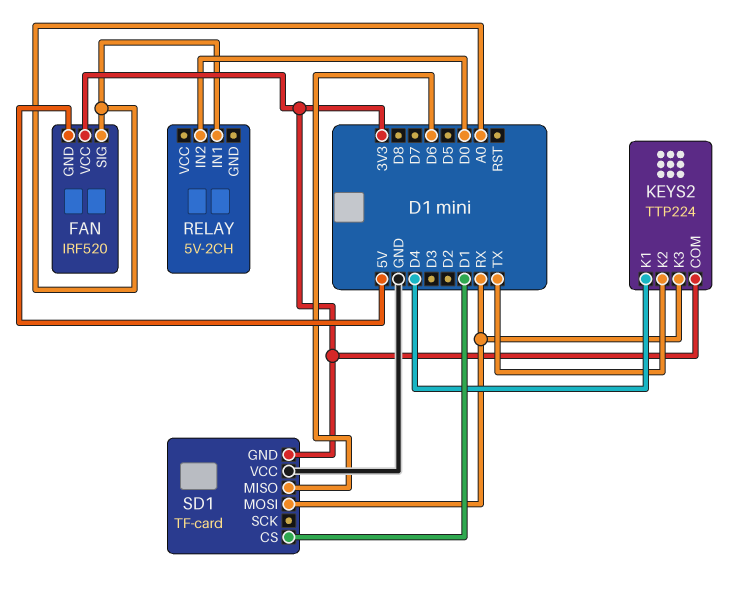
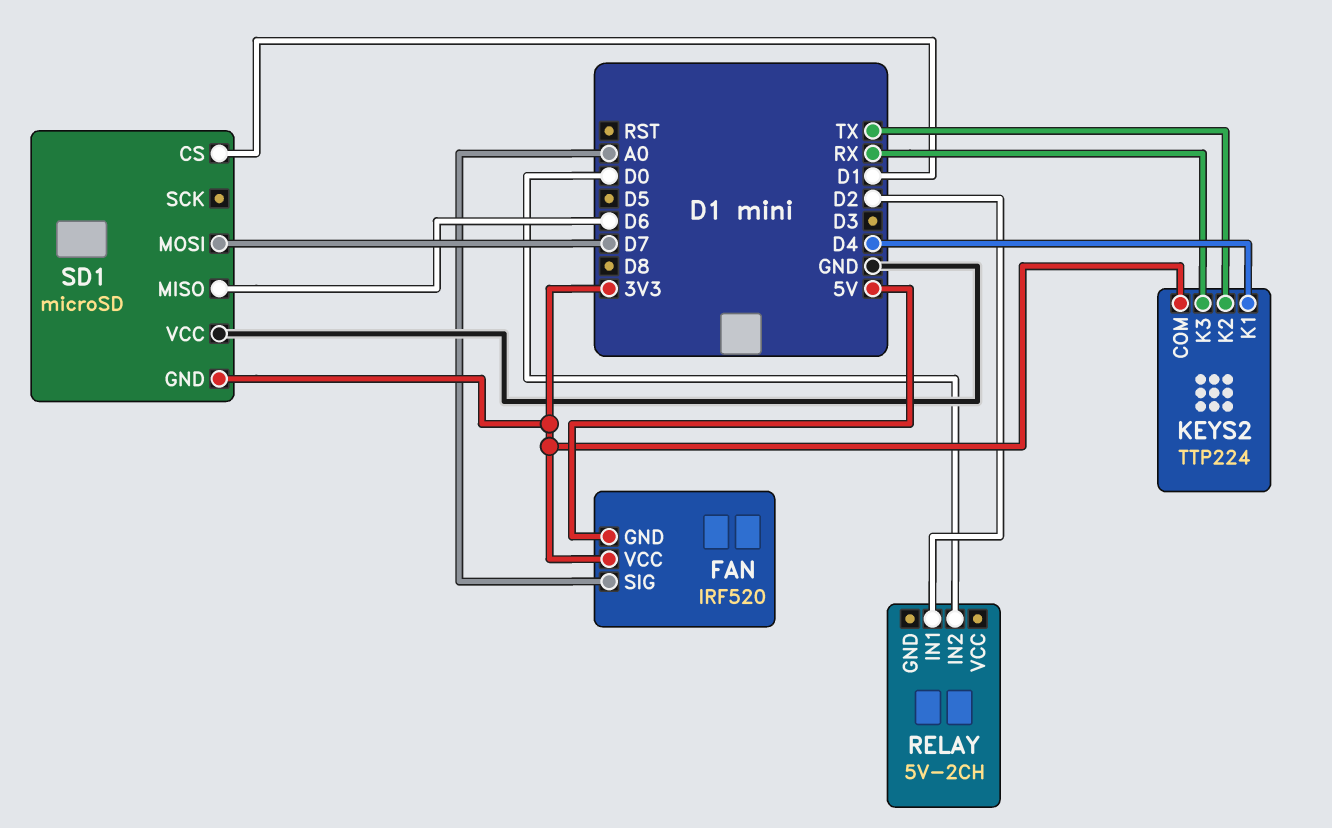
RELAY pin IN1: A0 -> D2
SD1: TF-card -> microSD
SD1 pin MOSI: RX -> D7

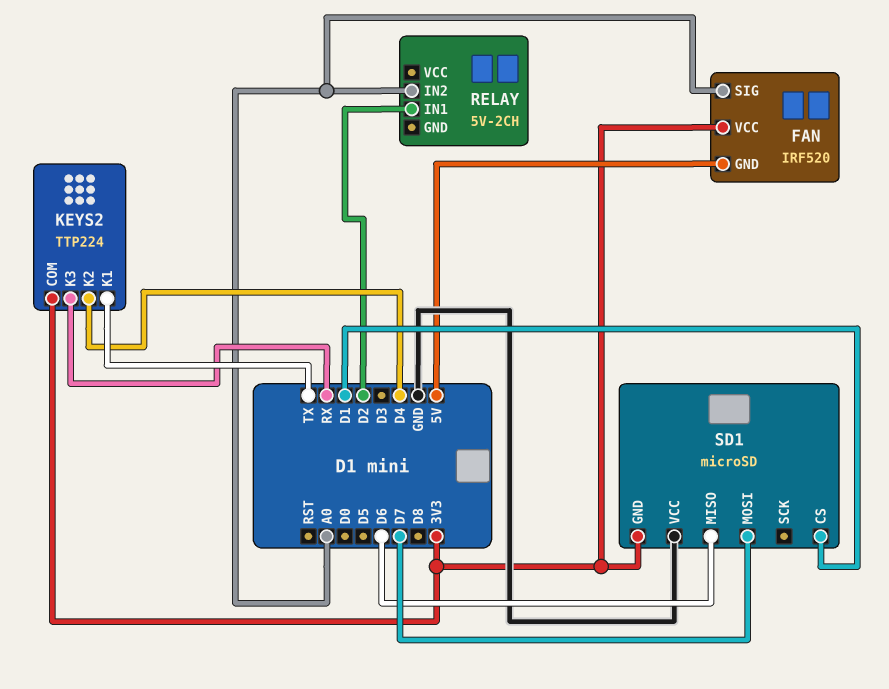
KEYS2 pin K1: D4 -> TX
KEYS2 pin K2: TX -> D4
RELAY pin IN2: D0 -> A0

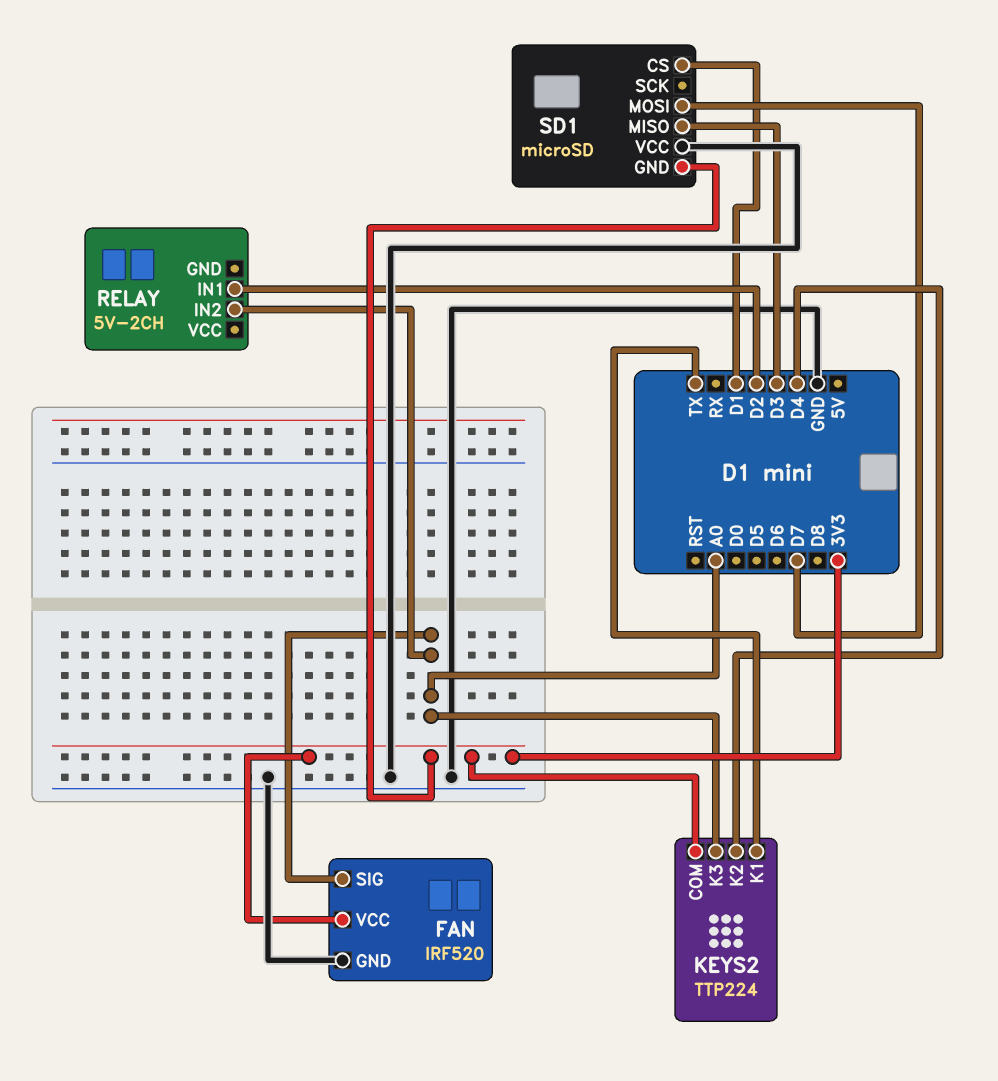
FAN pin GND: 5V -> GND
KEYS2 pin K3: RX -> A0
SD1 pin MISO: D6 -> D3

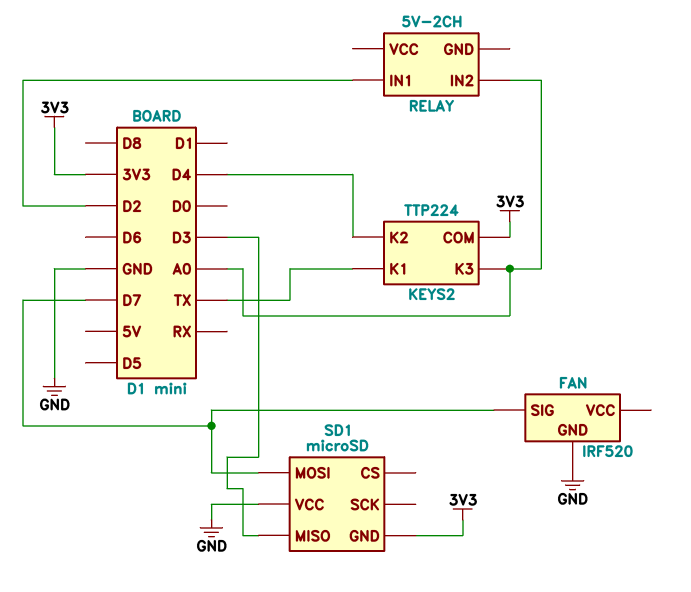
FAN pin SIG: A0 -> D7
FAN pin VCC: 3V3 -> none
SD1 pin CS: D1 -> none

